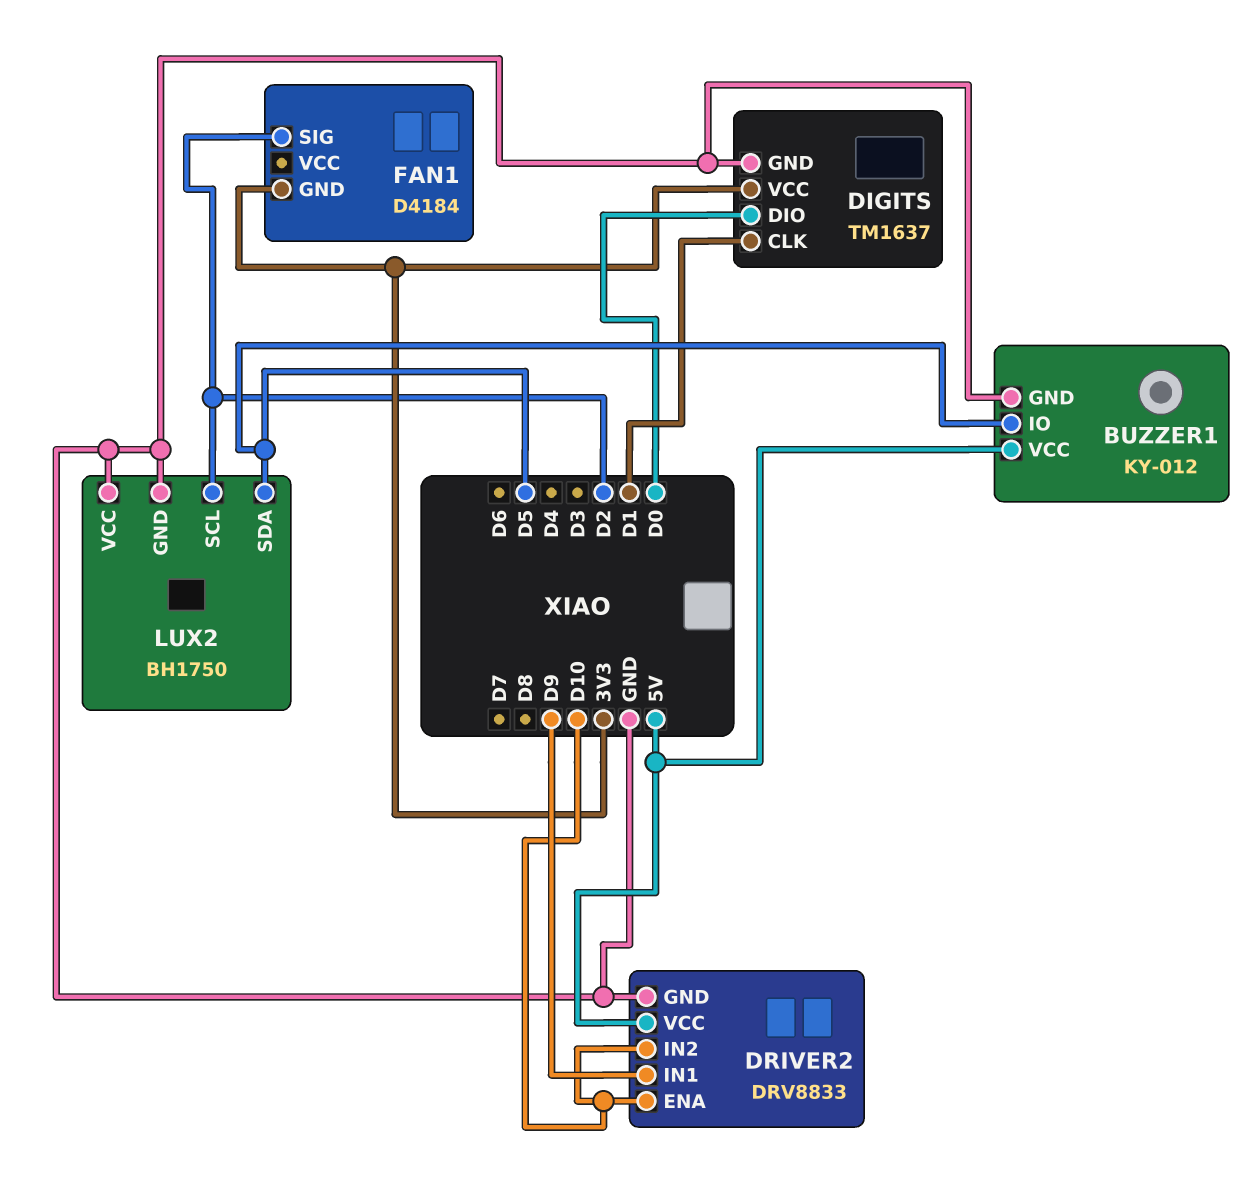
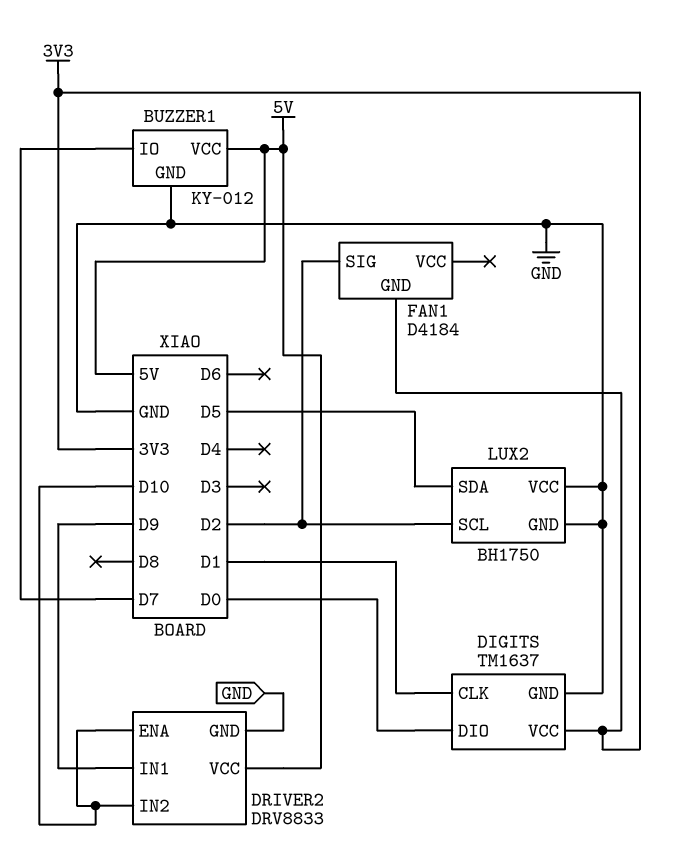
BUZZER1 pin IO: D5 -> D7

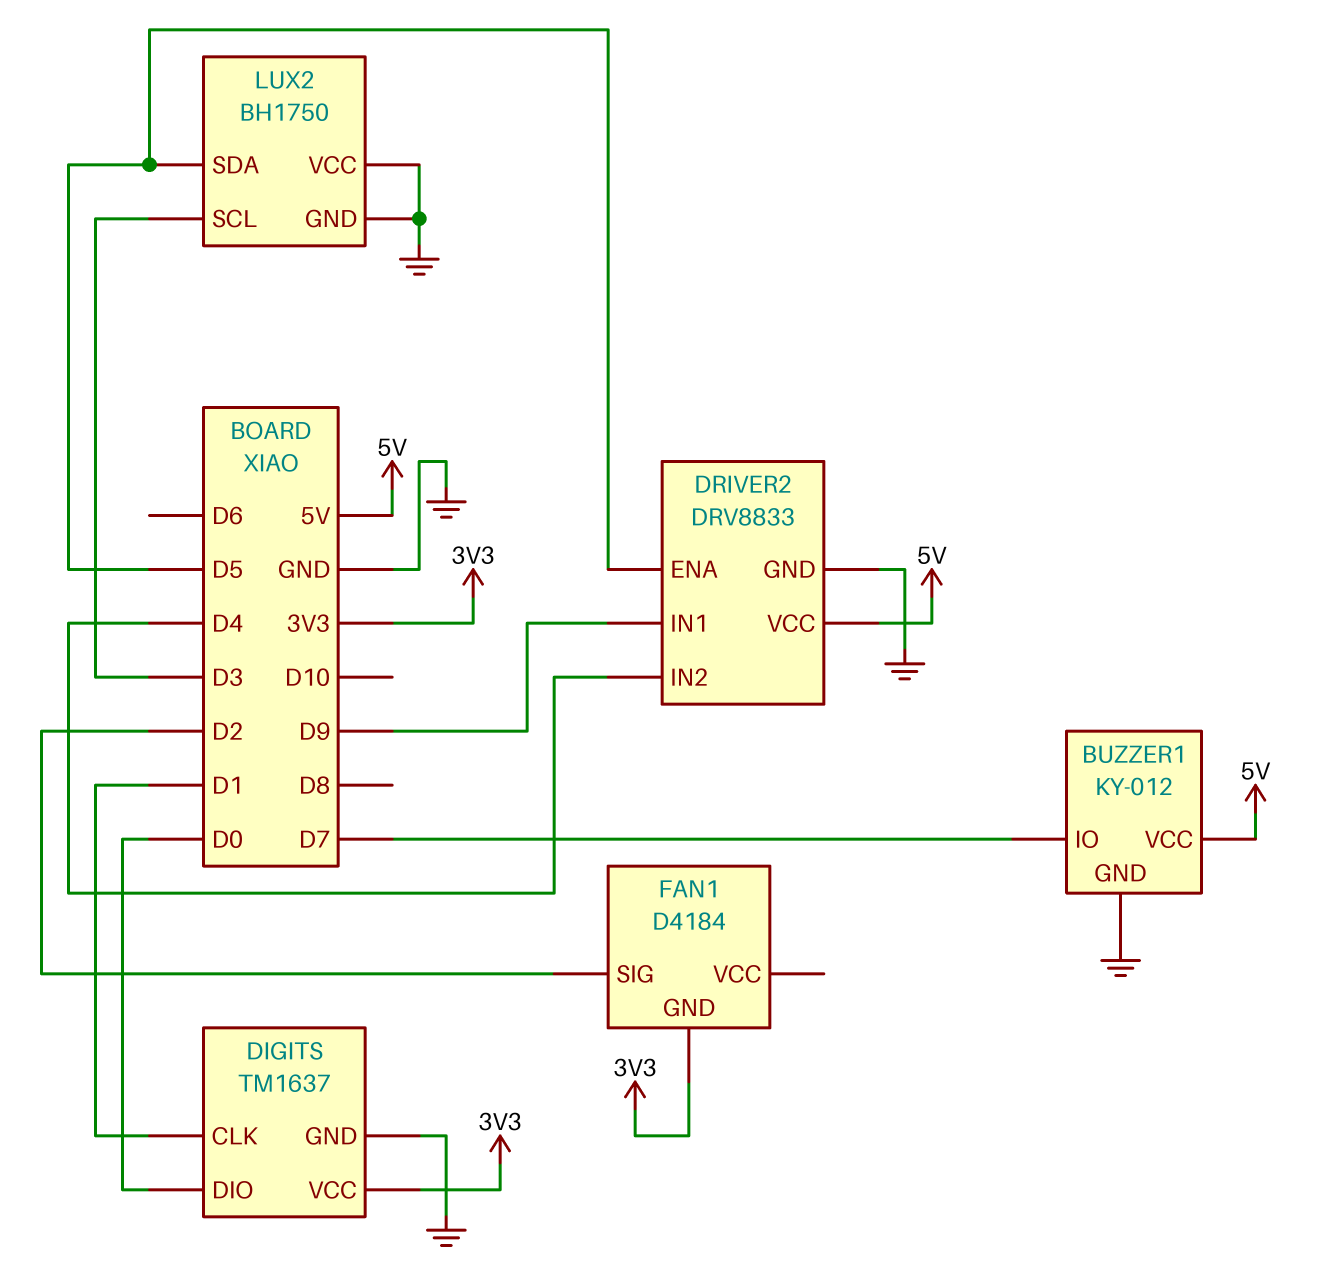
DRIVER2 pin ENA: D10 -> D5
DRIVER2 pin IN2: D10 -> D4
LUX2 pin SCL: D2 -> D3

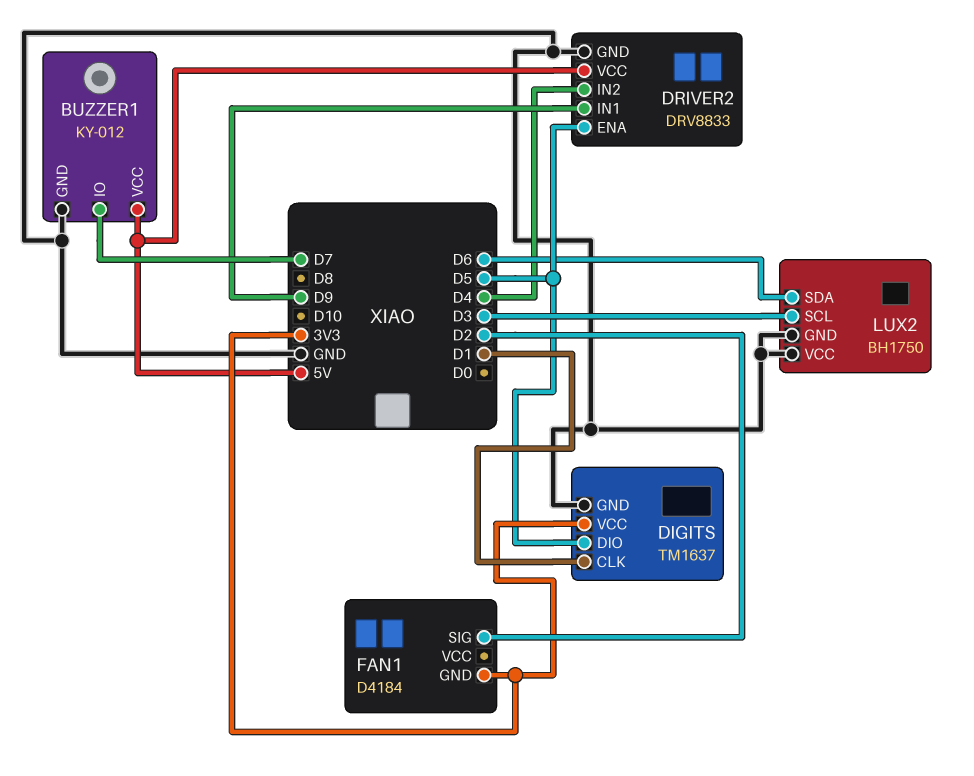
DIGITS pin DIO: D0 -> D5
LUX2 pin SDA: D5 -> D6

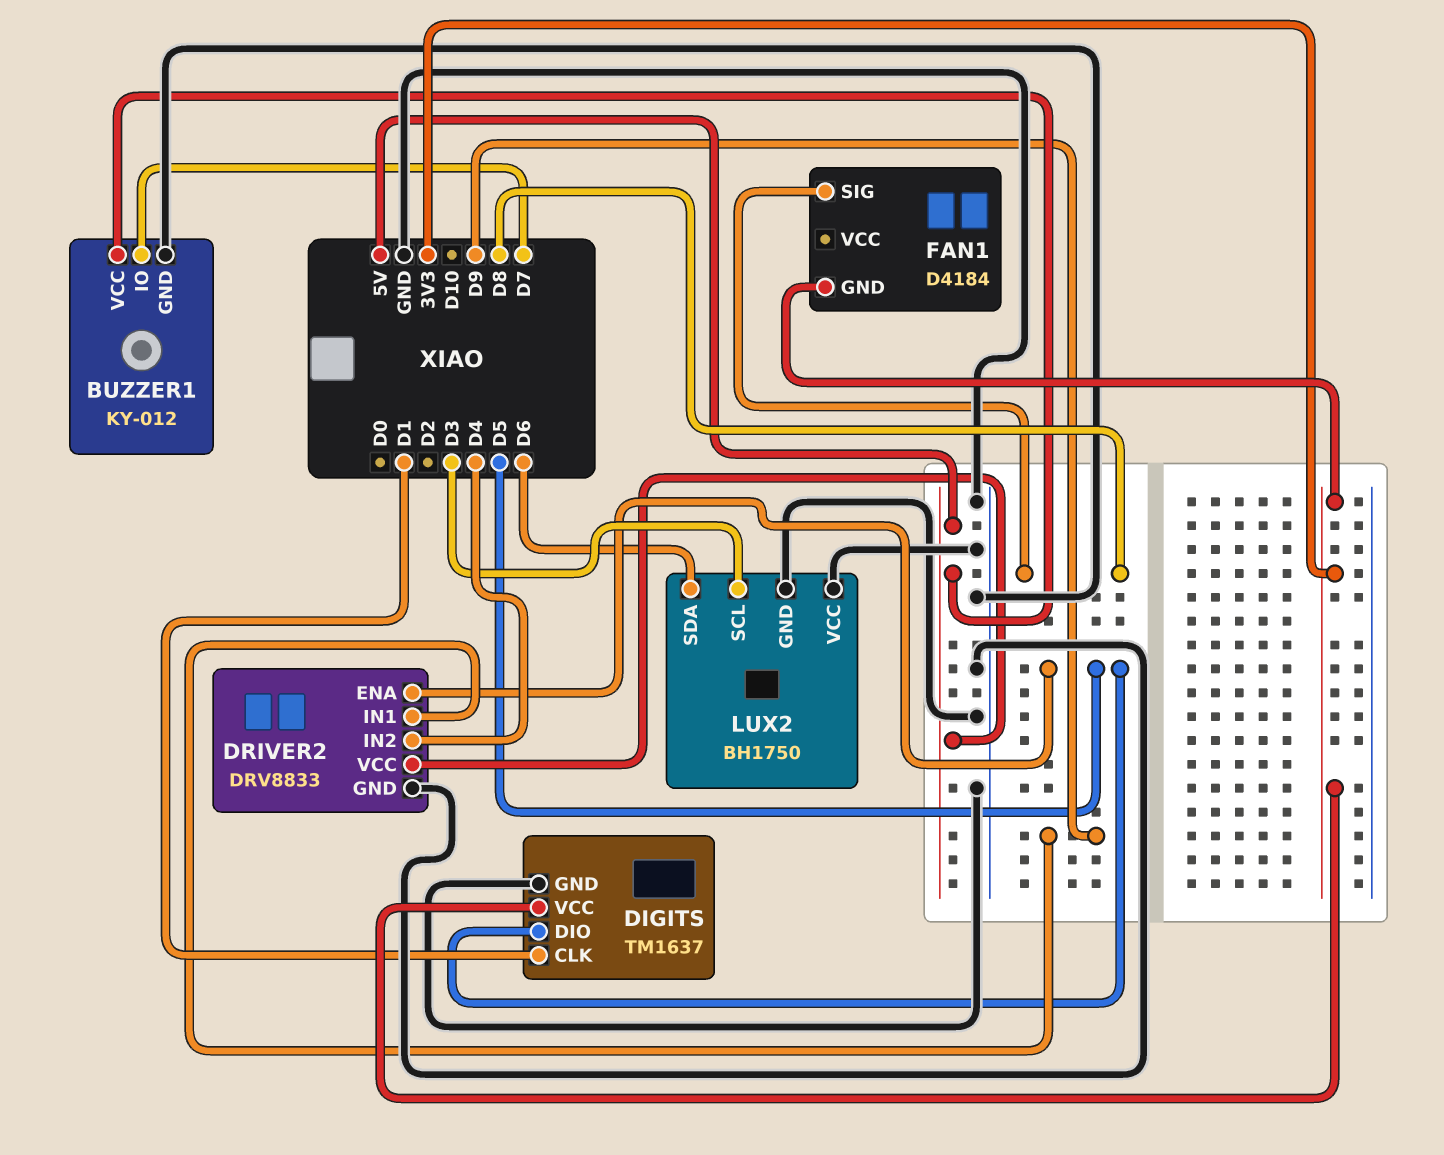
FAN1 pin SIG: D2 -> D8

